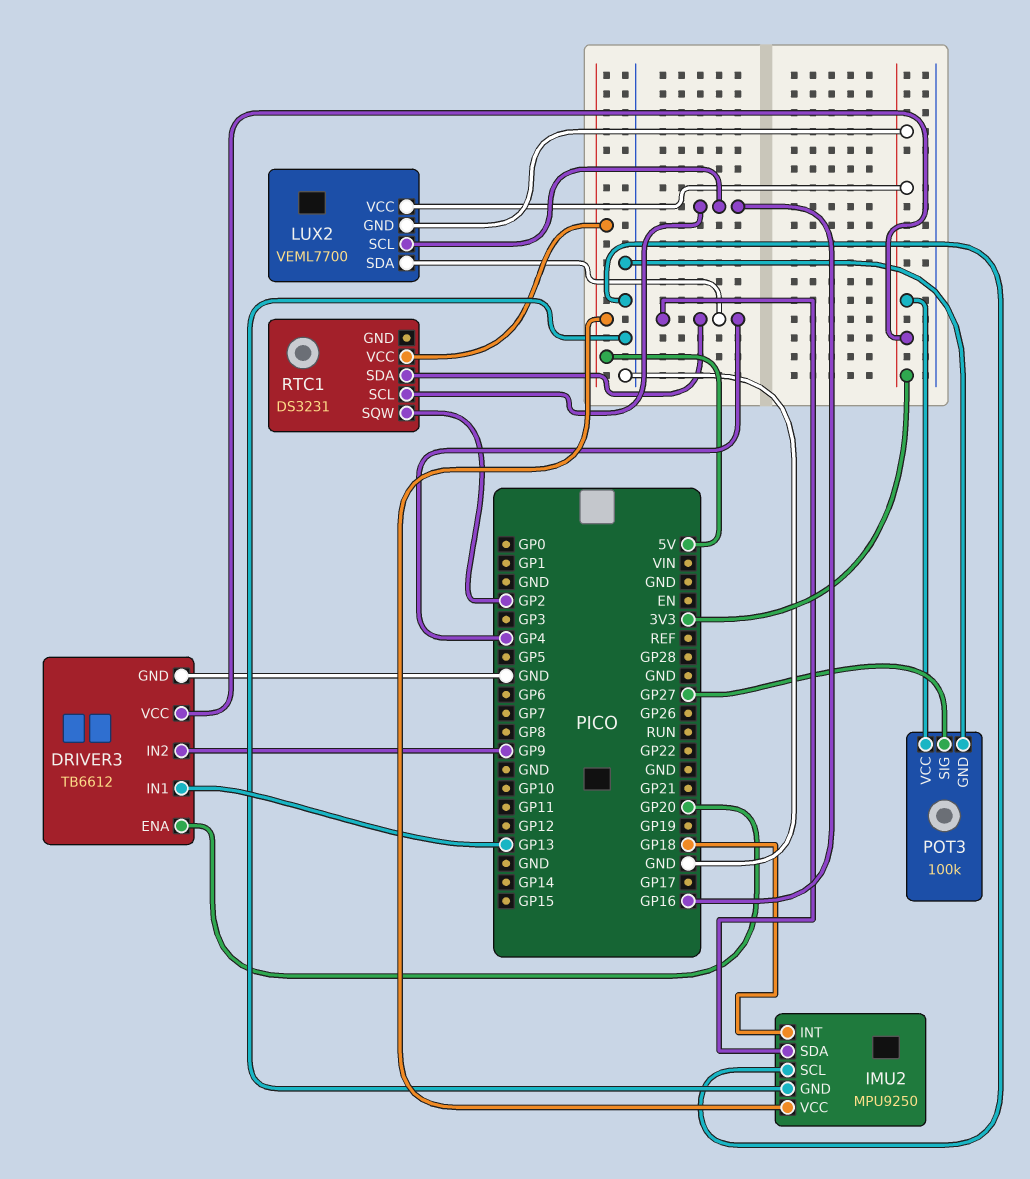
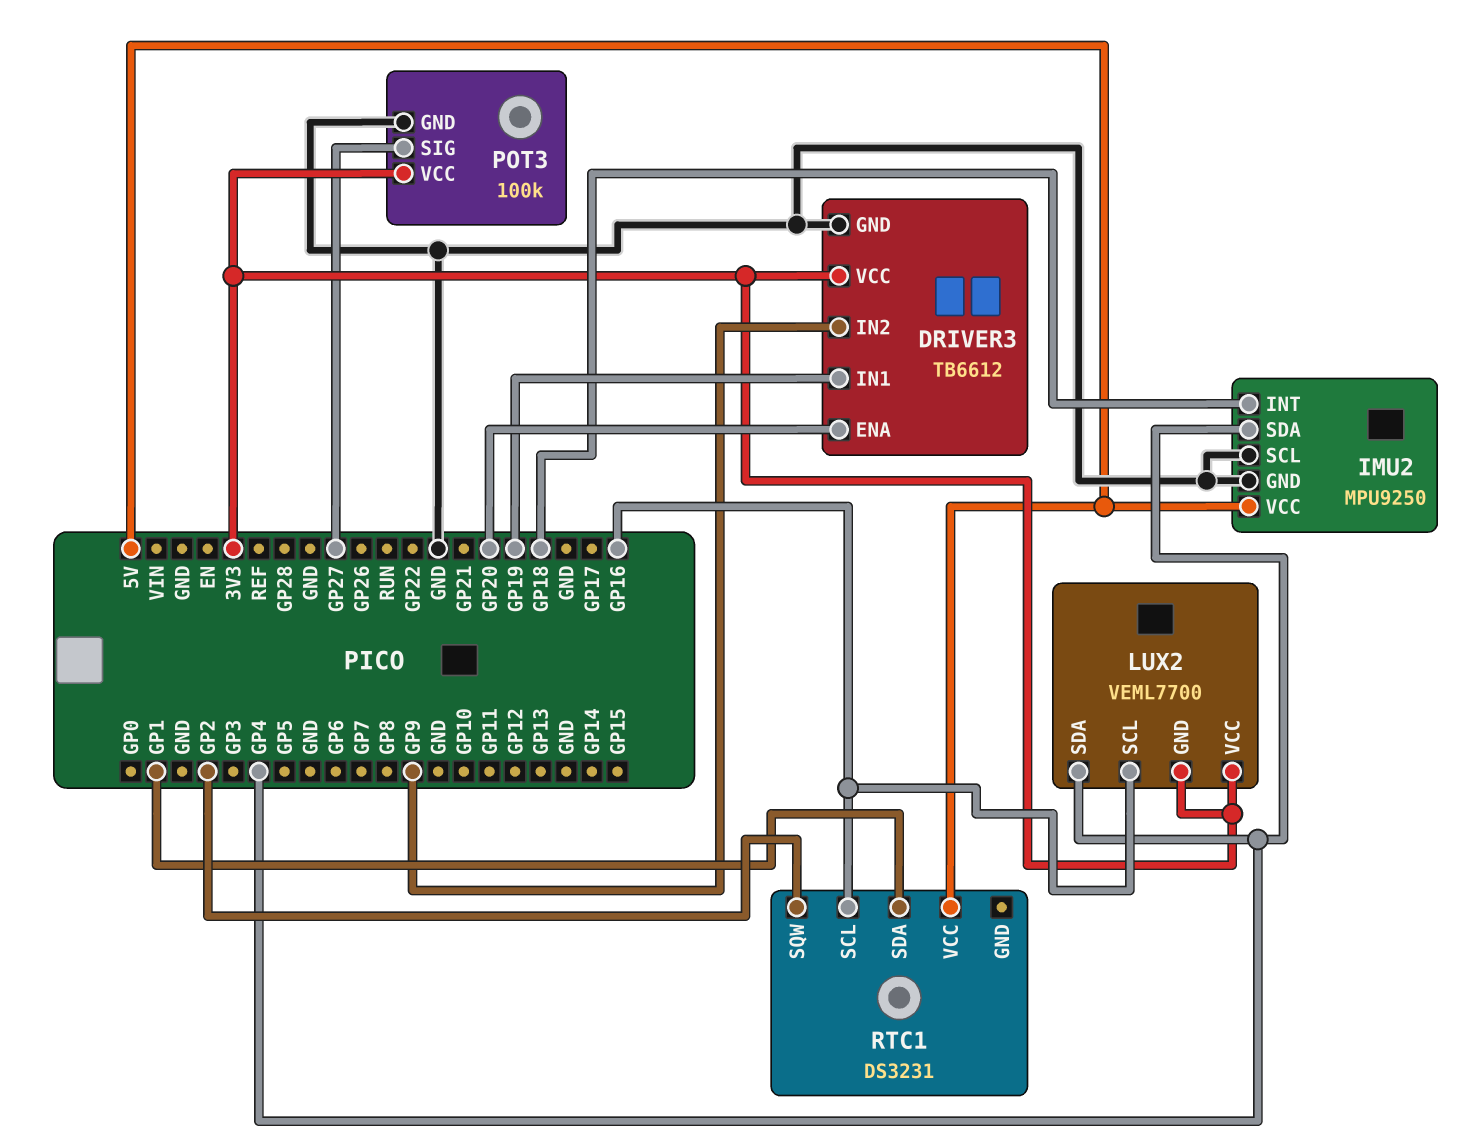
DRIVER3 pin IN1: GP13 -> GP19
RTC1 pin SDA: GP4 -> GP1

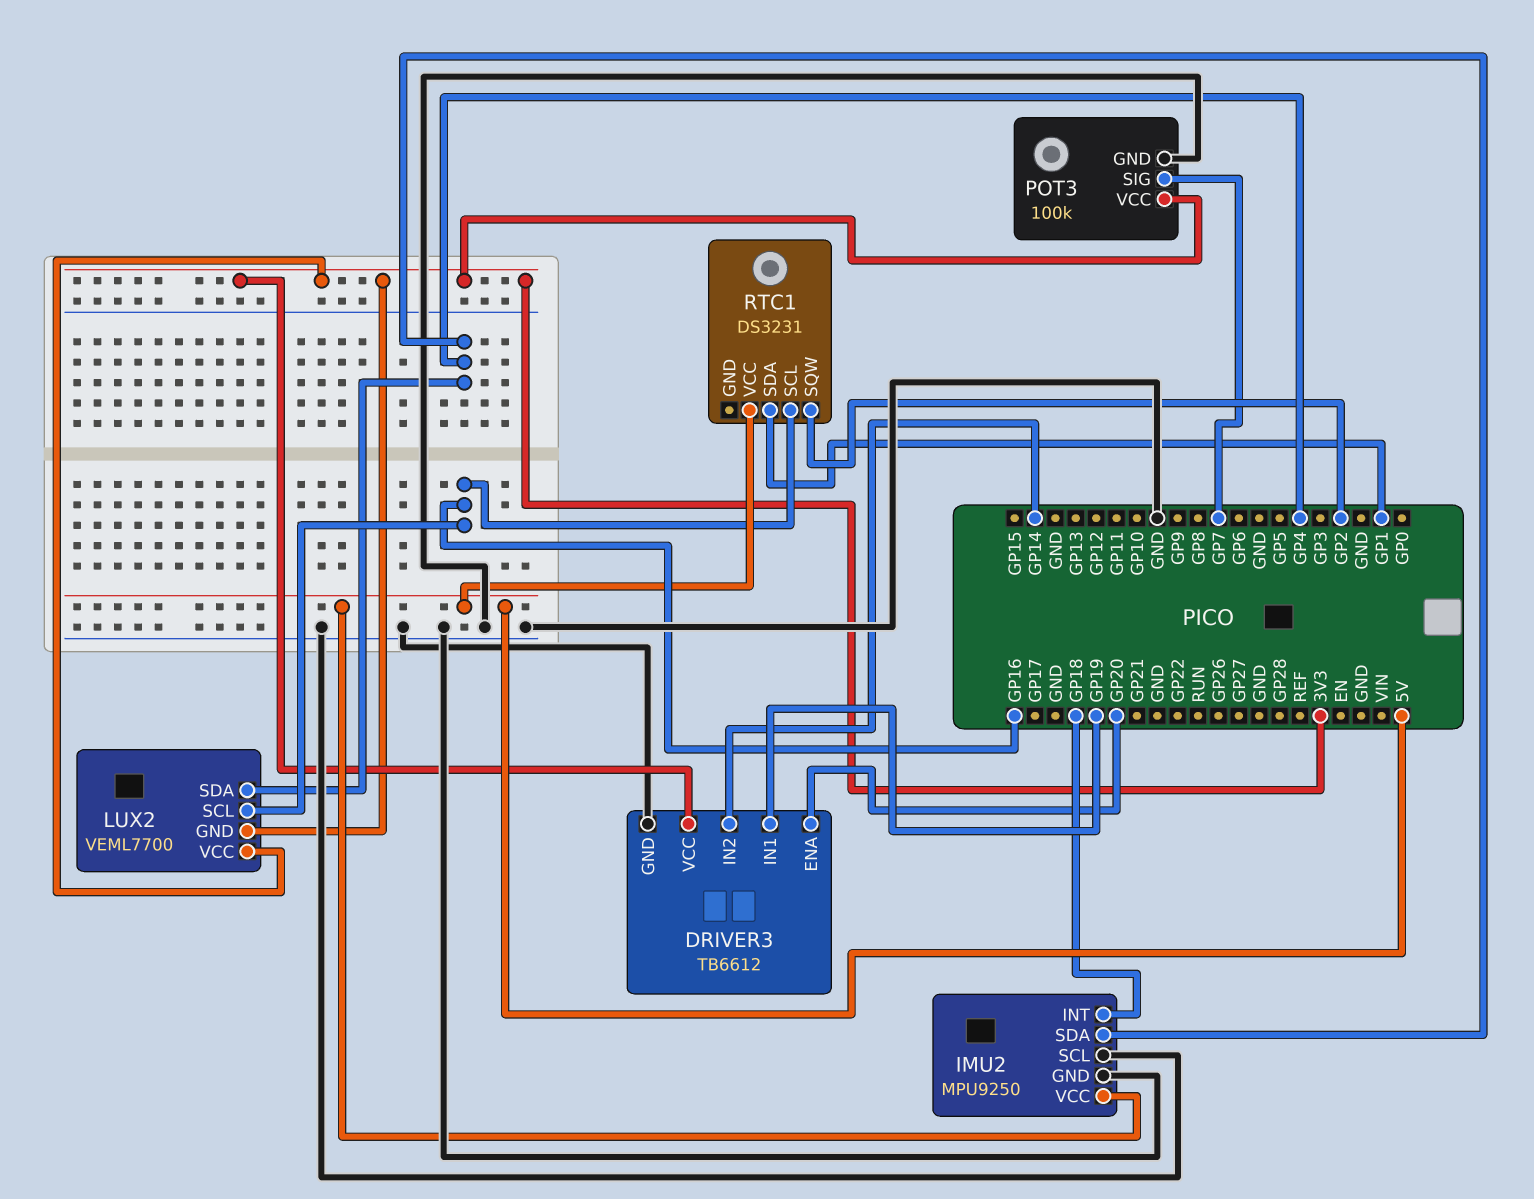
DRIVER3 pin IN2: GP9 -> GP14
POT3 pin SIG: GP27 -> GP7

